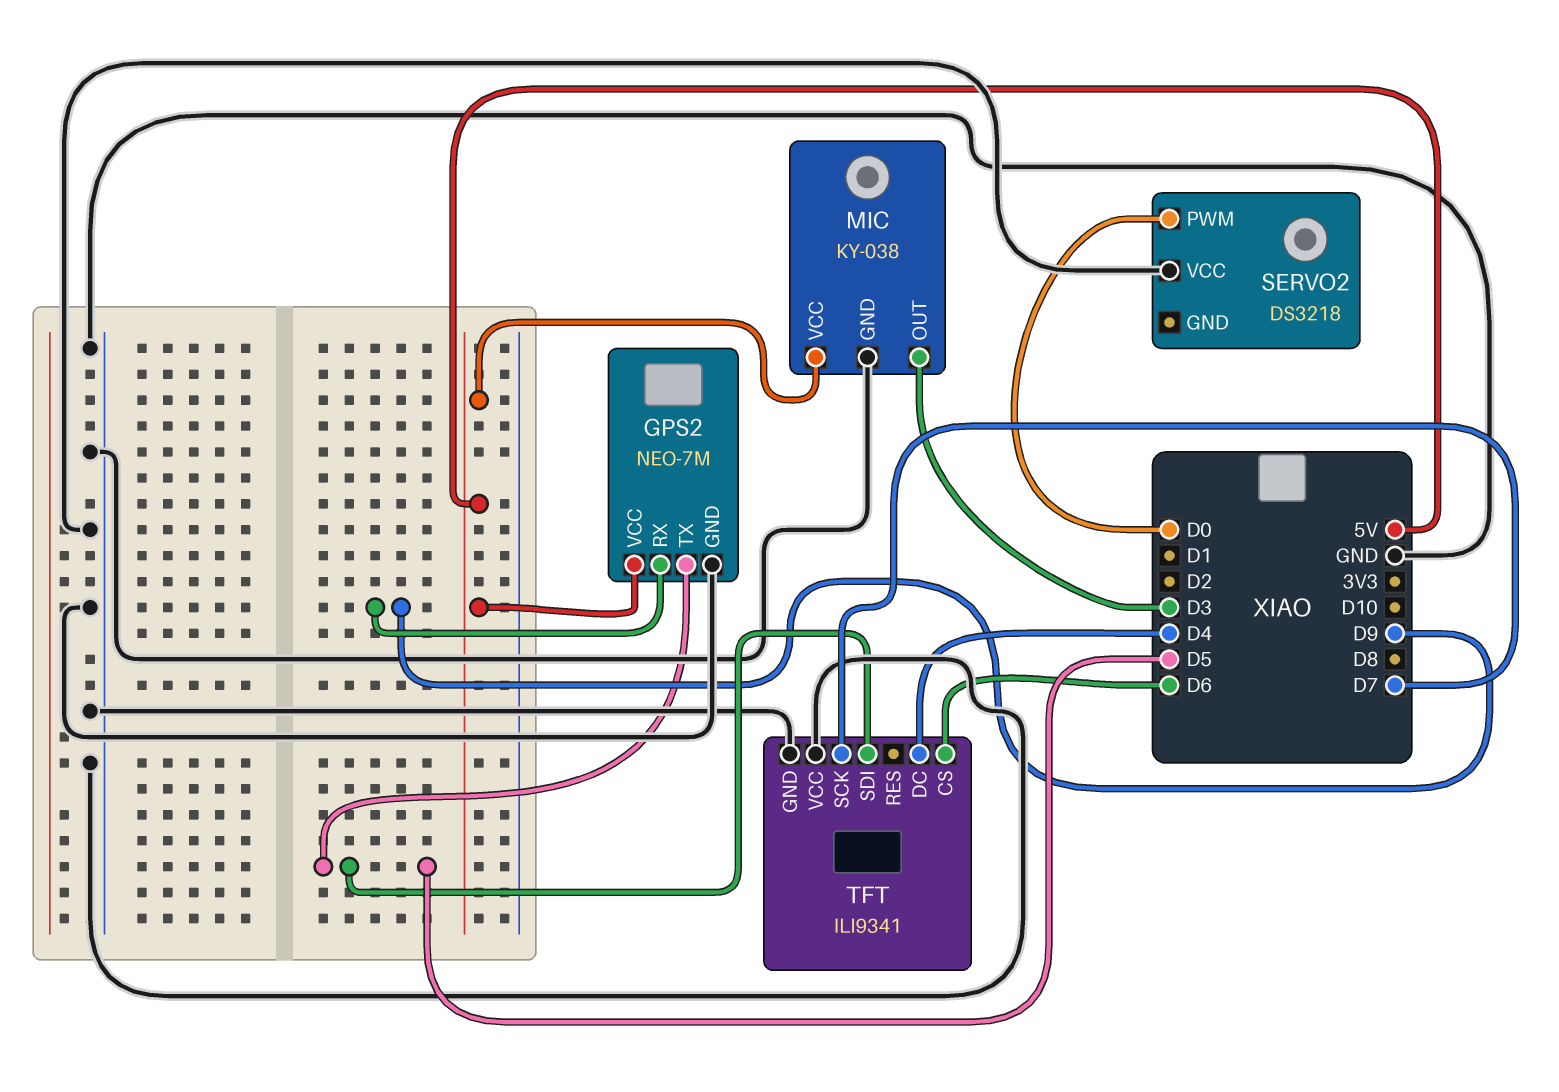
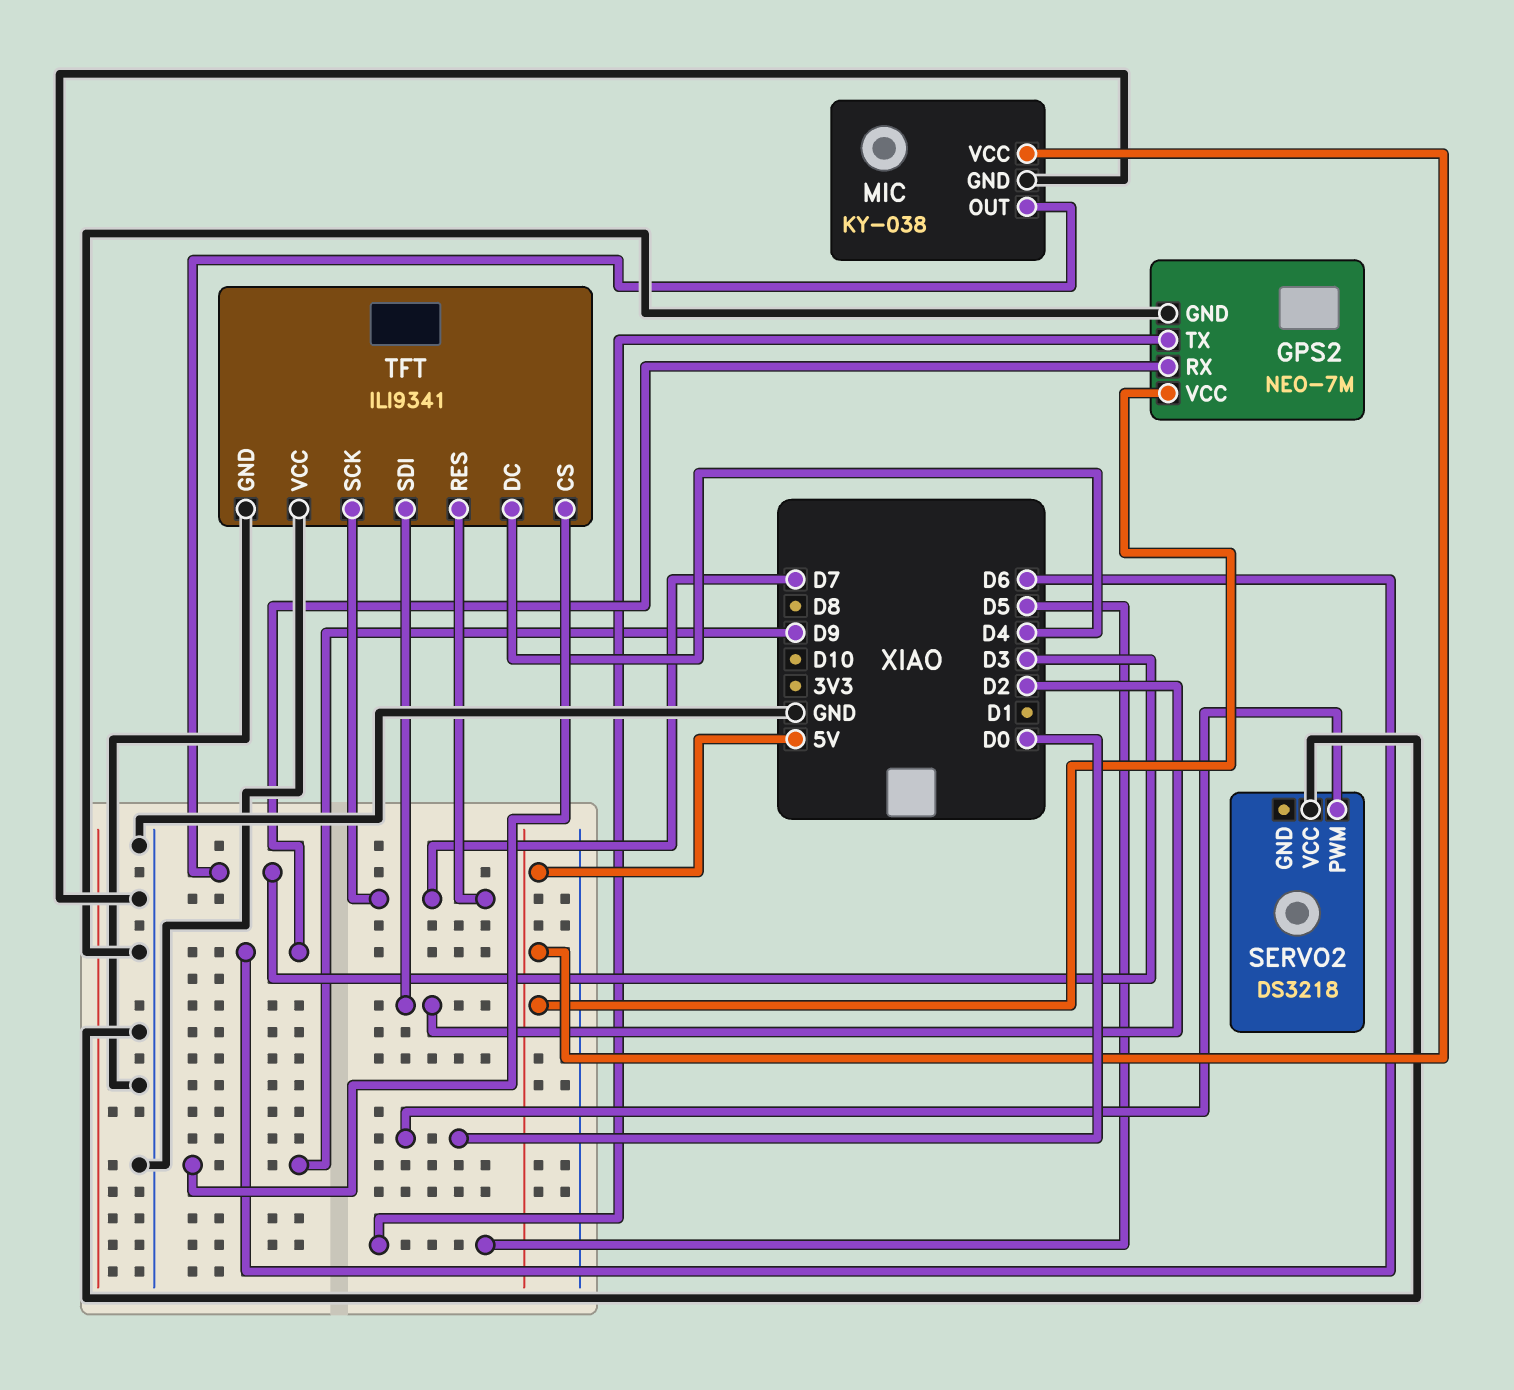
GPS2 pin RX: D9 -> D6
TFT pin CS: D6 -> D9
TFT pin RES: none -> D7
TFT pin SDI: D5 -> D2

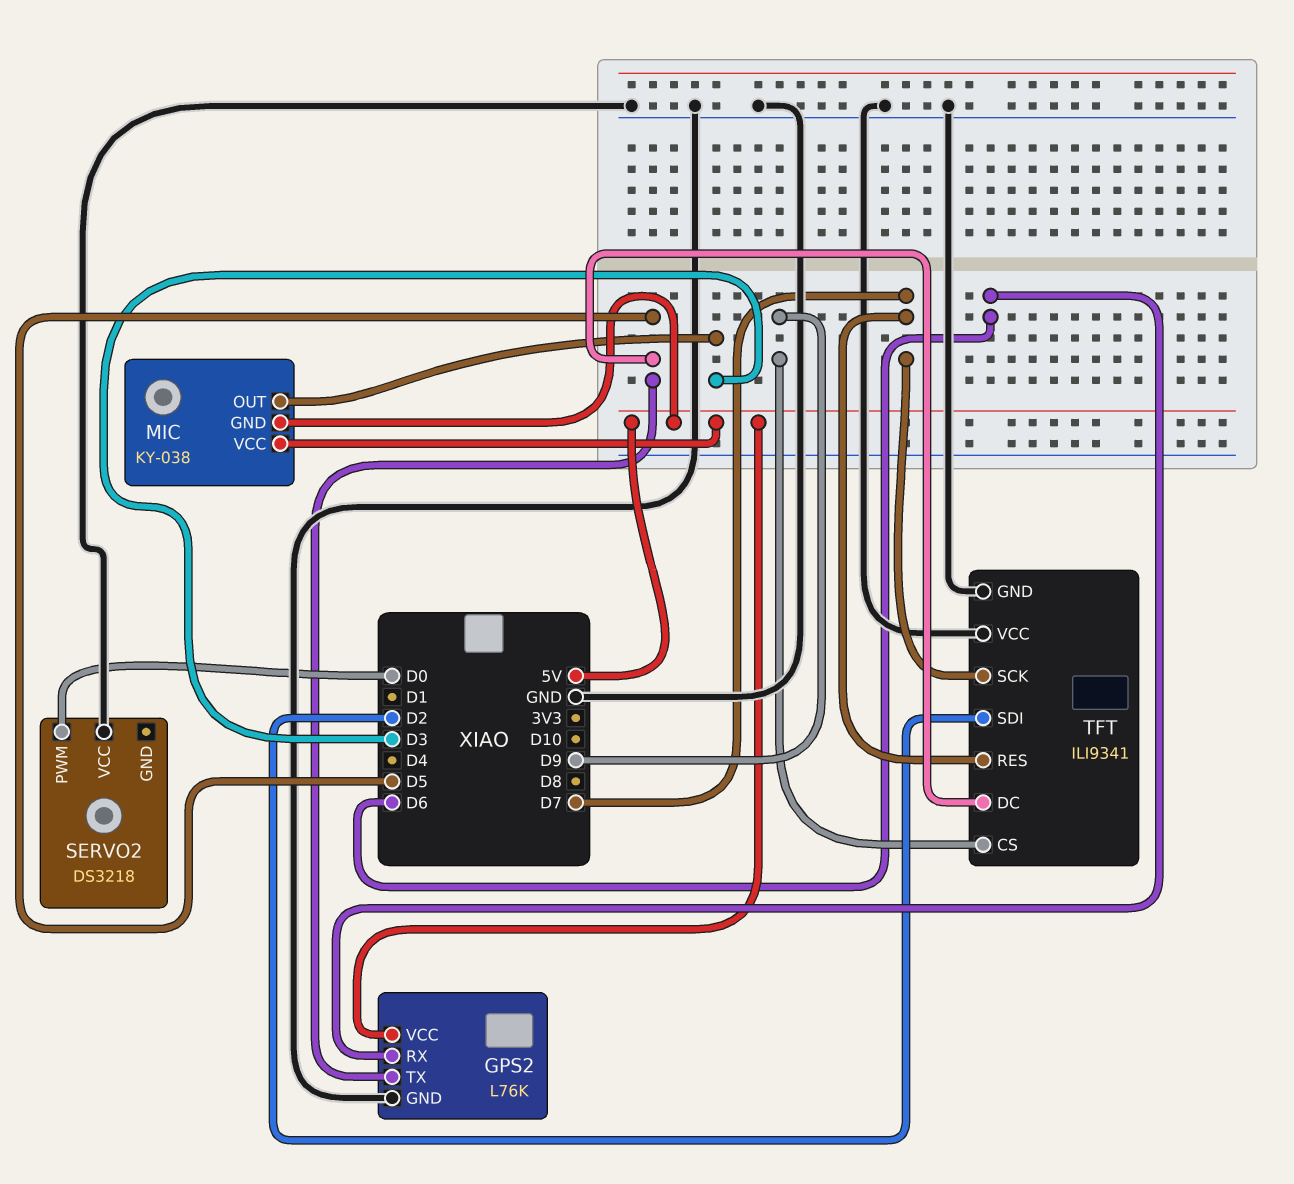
GPS2: NEO-7M -> L76K
MIC pin GND: GND -> 5V
TFT pin DC: D4 -> D5

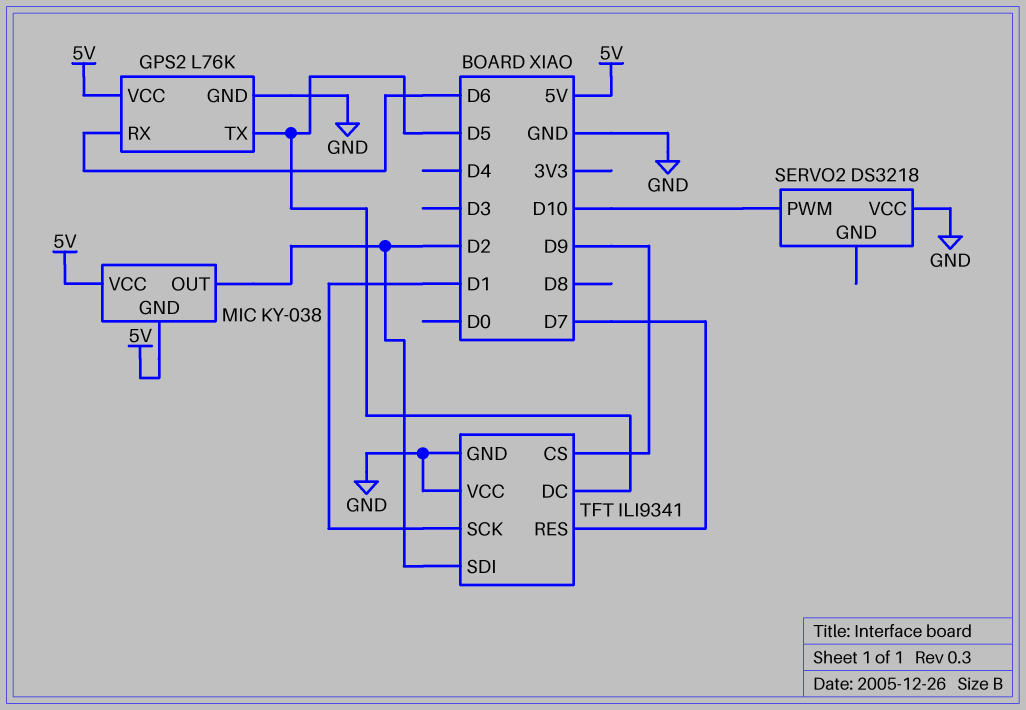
MIC pin OUT: D3 -> D2
SERVO2 pin PWM: D0 -> D10
TFT pin SCK: D7 -> D1

